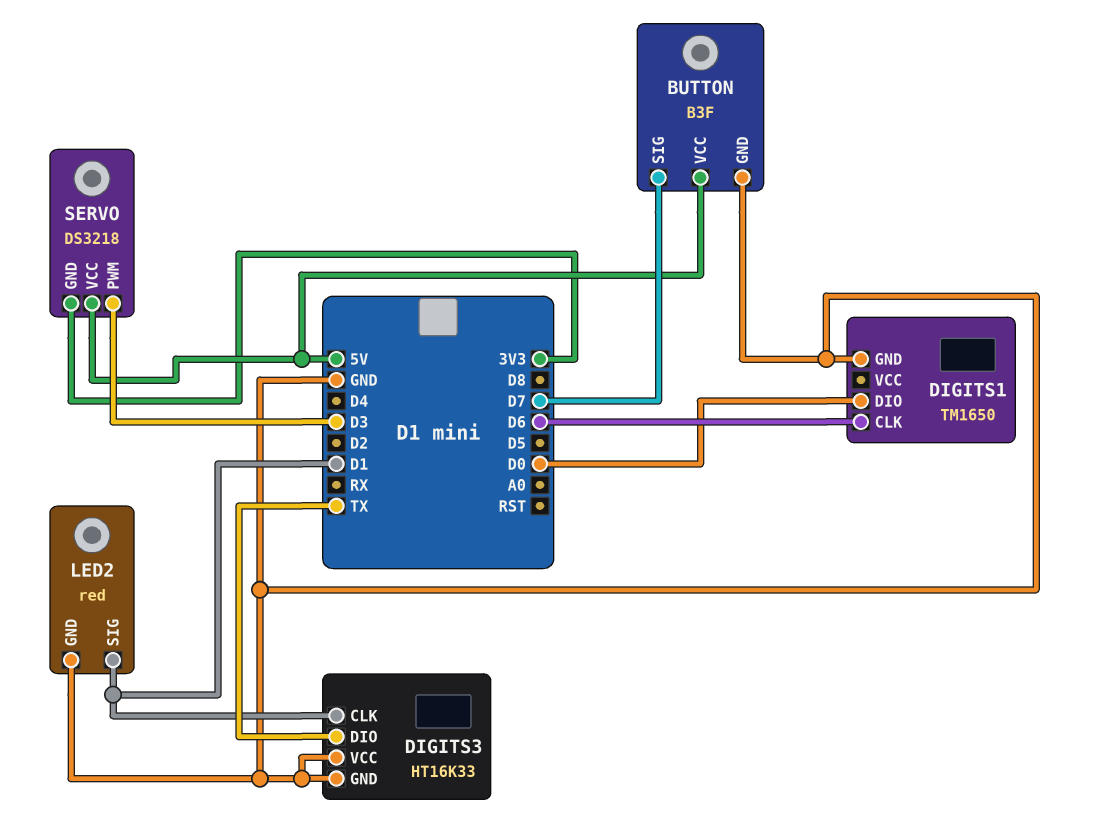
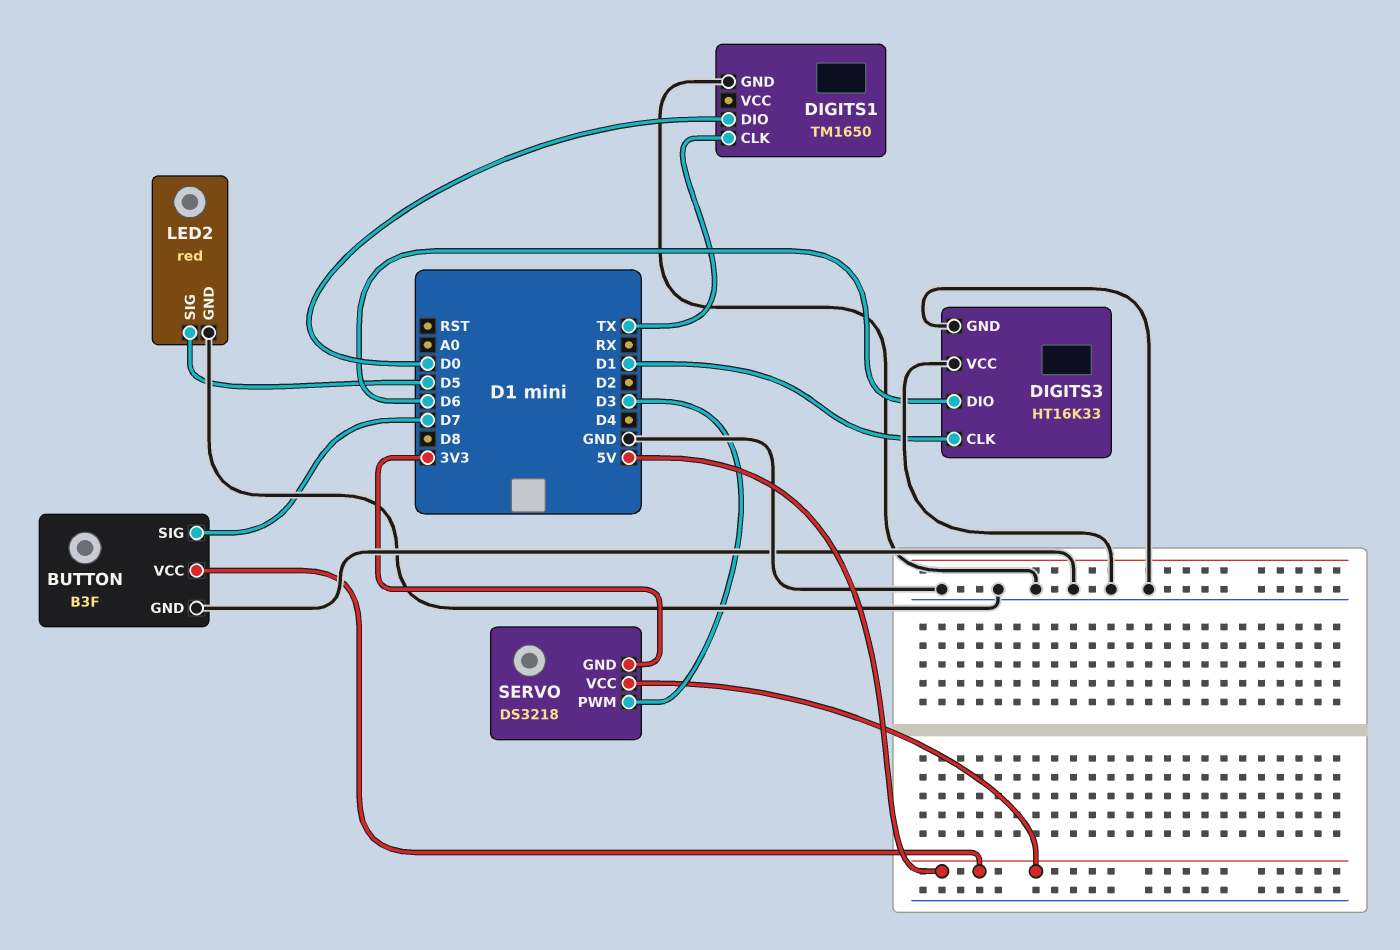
DIGITS1 pin CLK: D6 -> TX
DIGITS3 pin DIO: TX -> D6
LED2 pin SIG: D1 -> D5

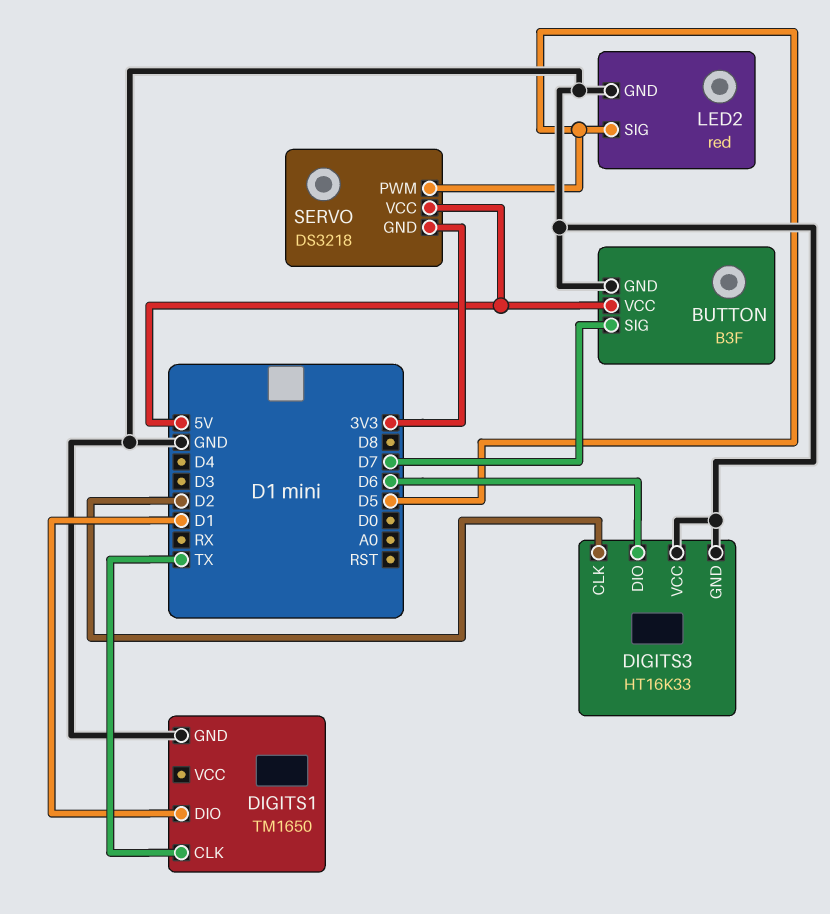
DIGITS1 pin DIO: D0 -> D1
DIGITS3 pin CLK: D1 -> D2
SERVO pin PWM: D3 -> D5

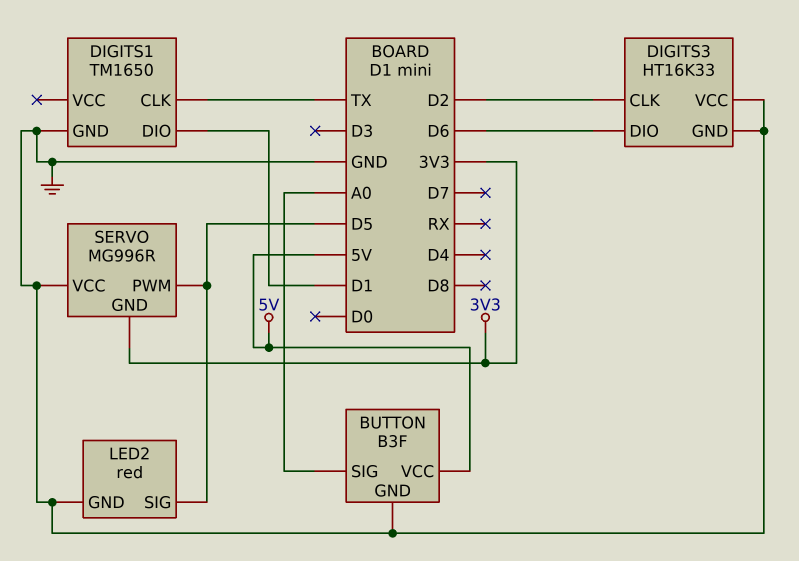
BUTTON pin SIG: D7 -> A0
SERVO: DS3218 -> MG996R
SERVO pin VCC: 5V -> GND

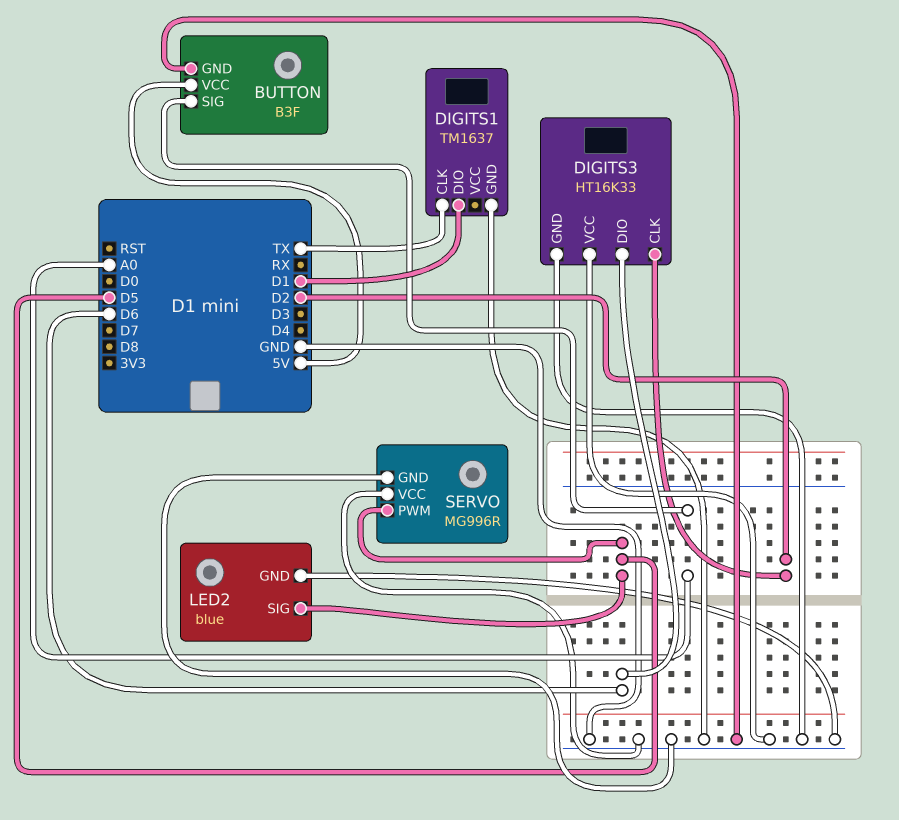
DIGITS1: TM1650 -> TM1637
LED2: red -> blue
SERVO pin GND: 3V3 -> GND

